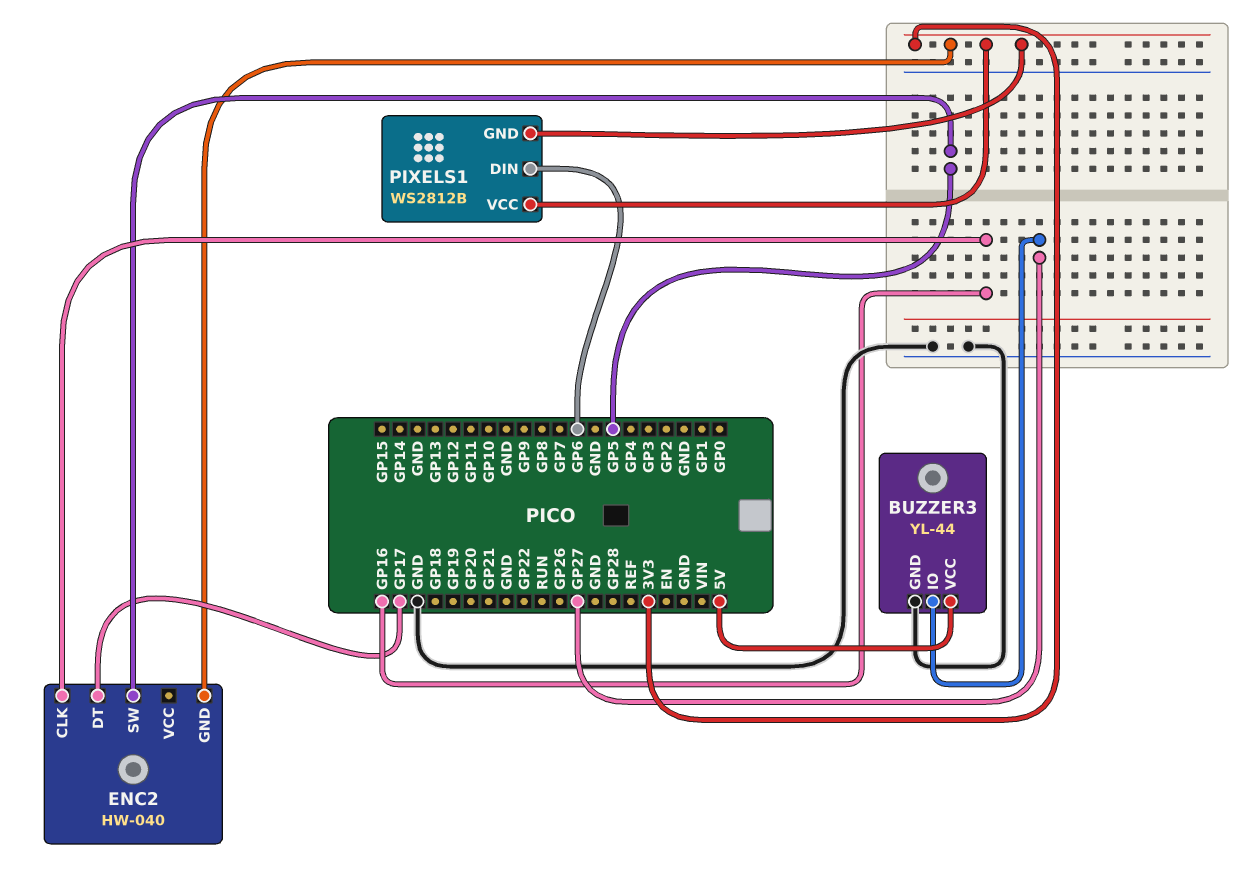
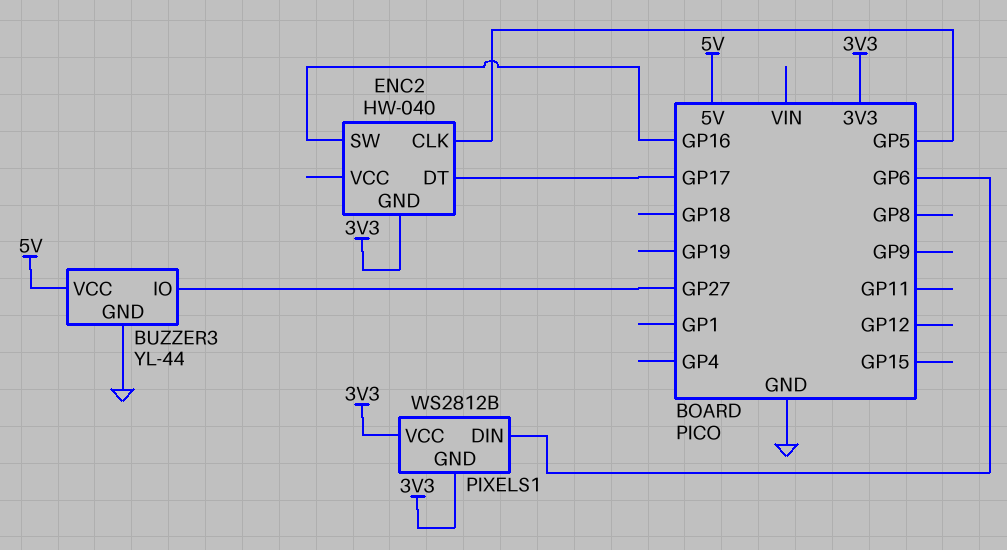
ENC2 pin CLK: GP16 -> GP5
ENC2 pin SW: GP5 -> GP16

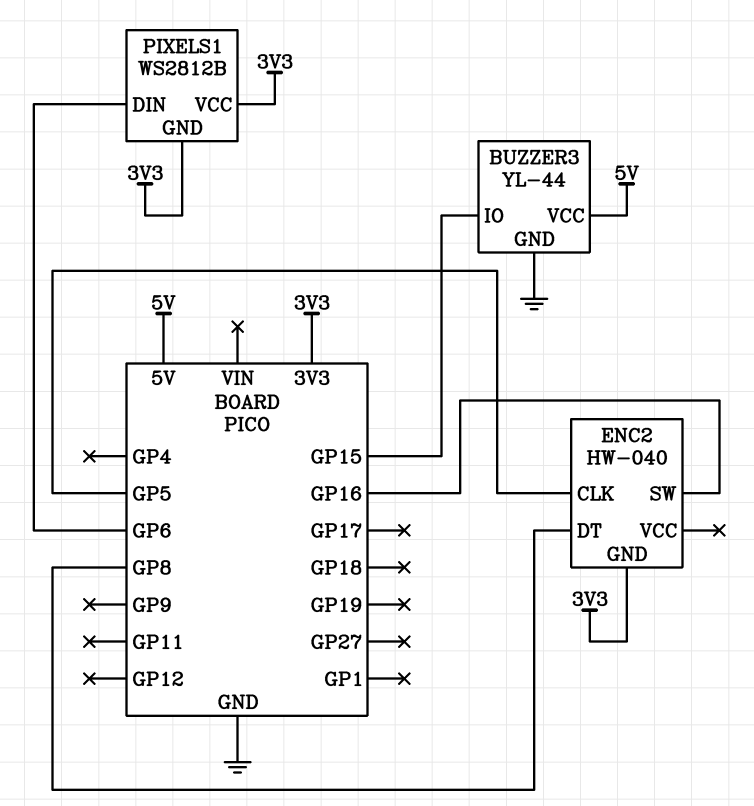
BUZZER3 pin IO: GP27 -> GP15
ENC2 pin DT: GP17 -> GP8

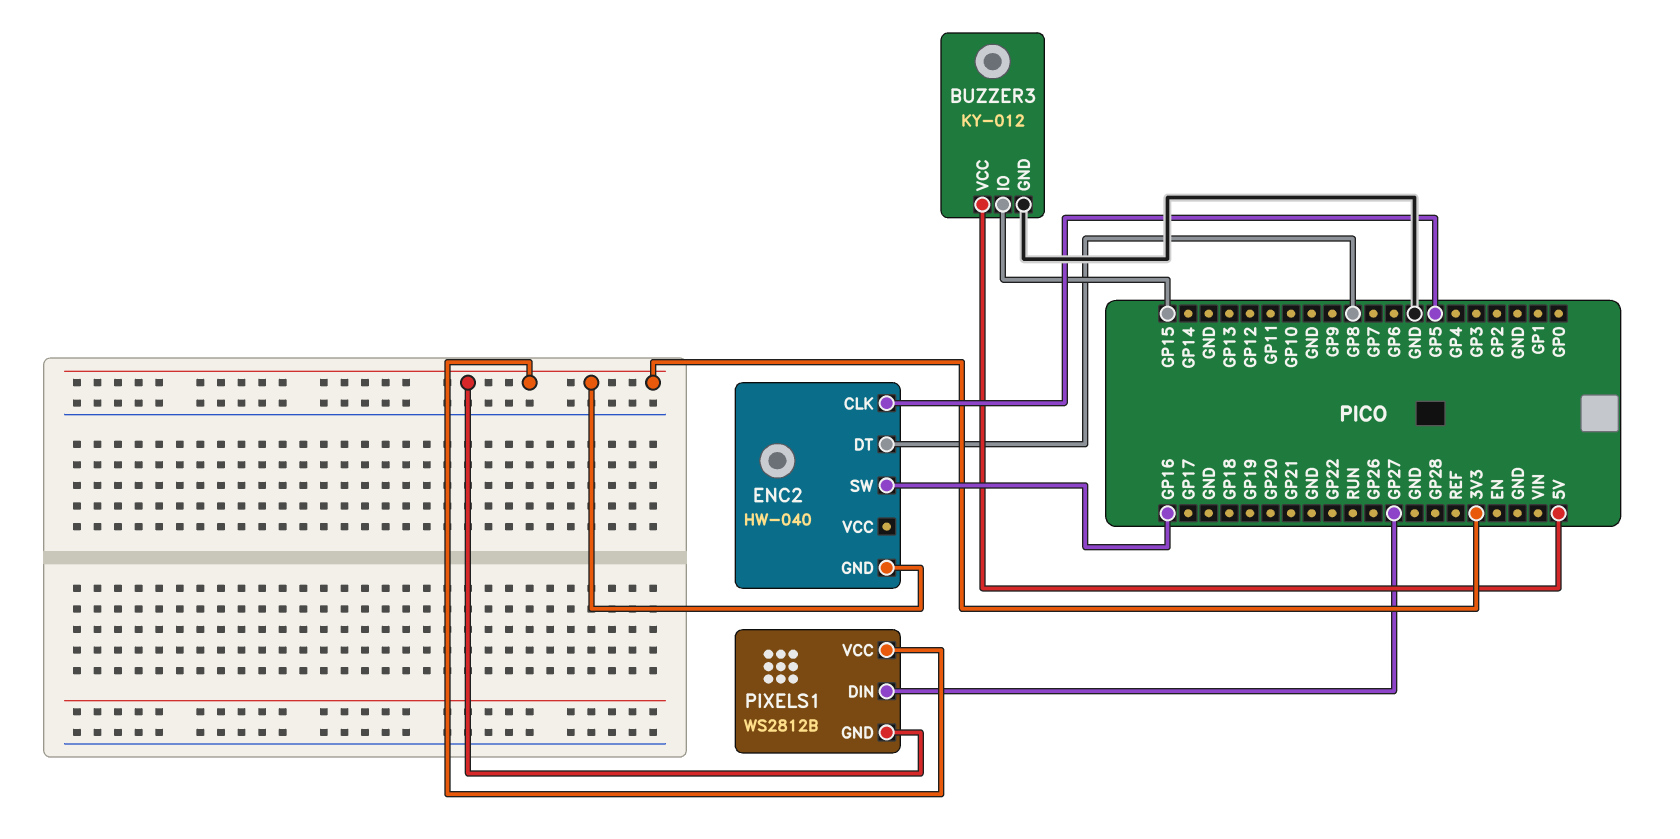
BUZZER3: YL-44 -> KY-012
PIXELS1 pin DIN: GP6 -> GP27

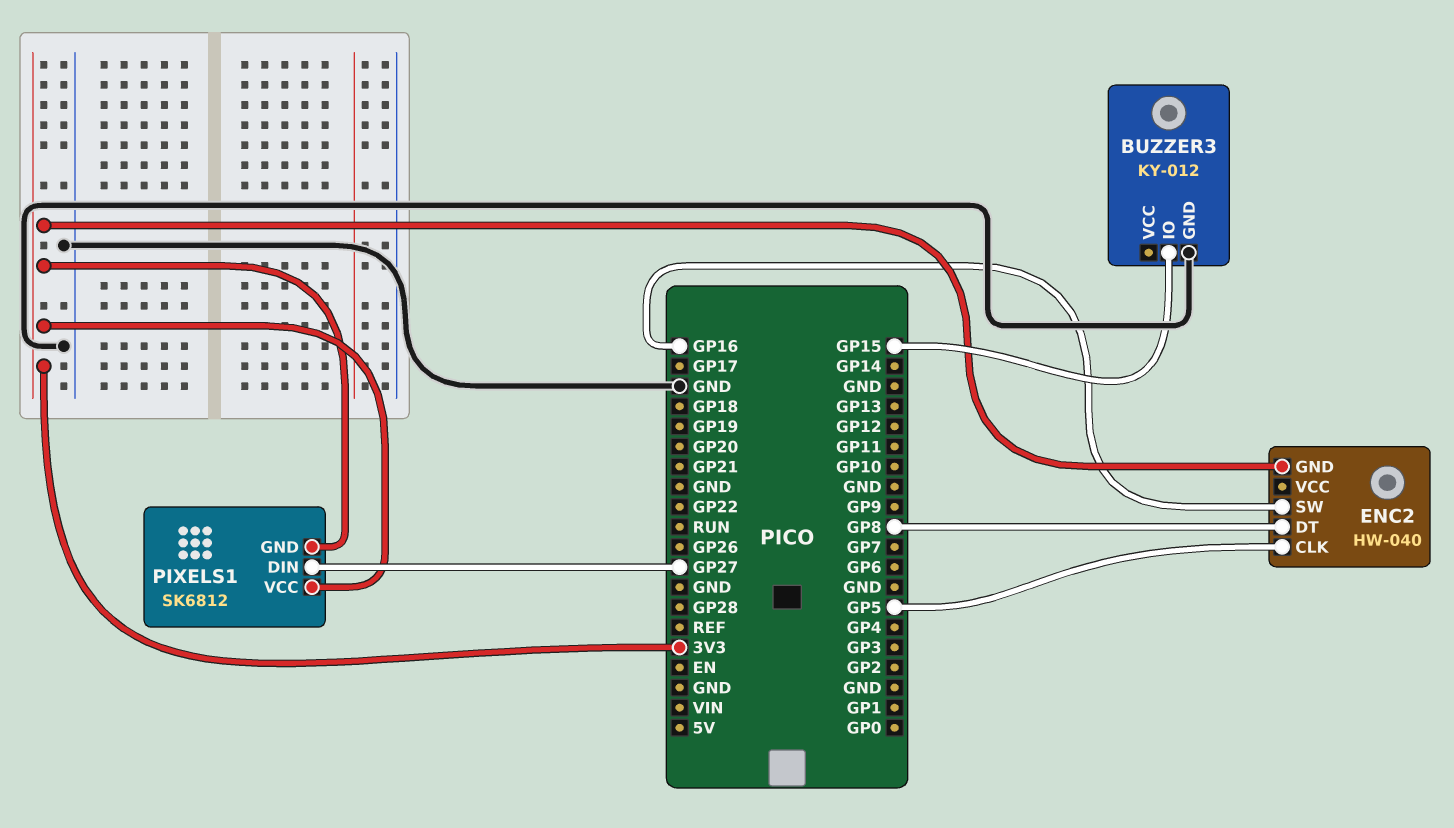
BUZZER3 pin VCC: 5V -> none
PIXELS1: WS2812B -> SK6812

